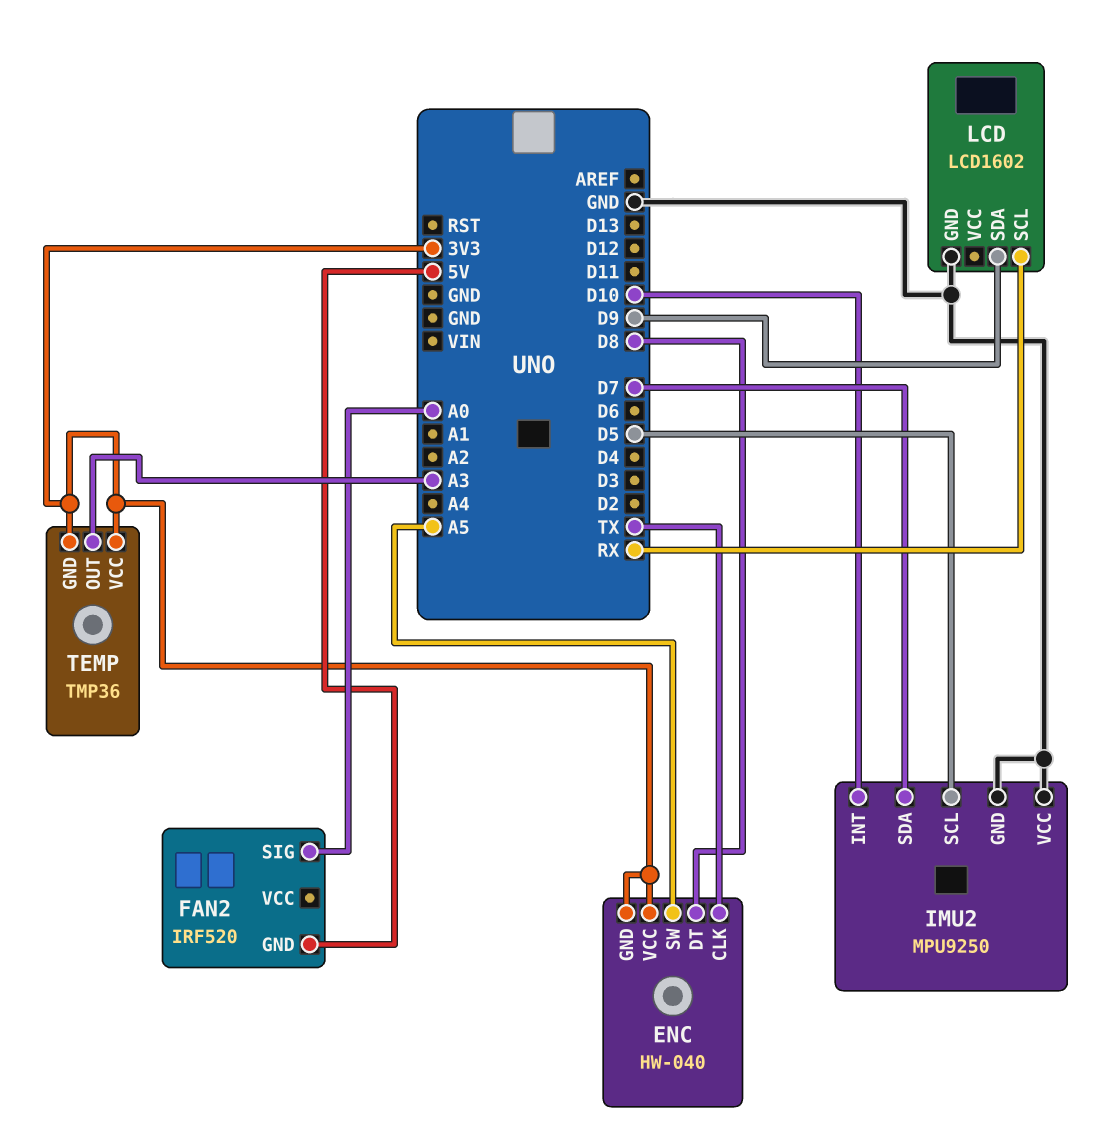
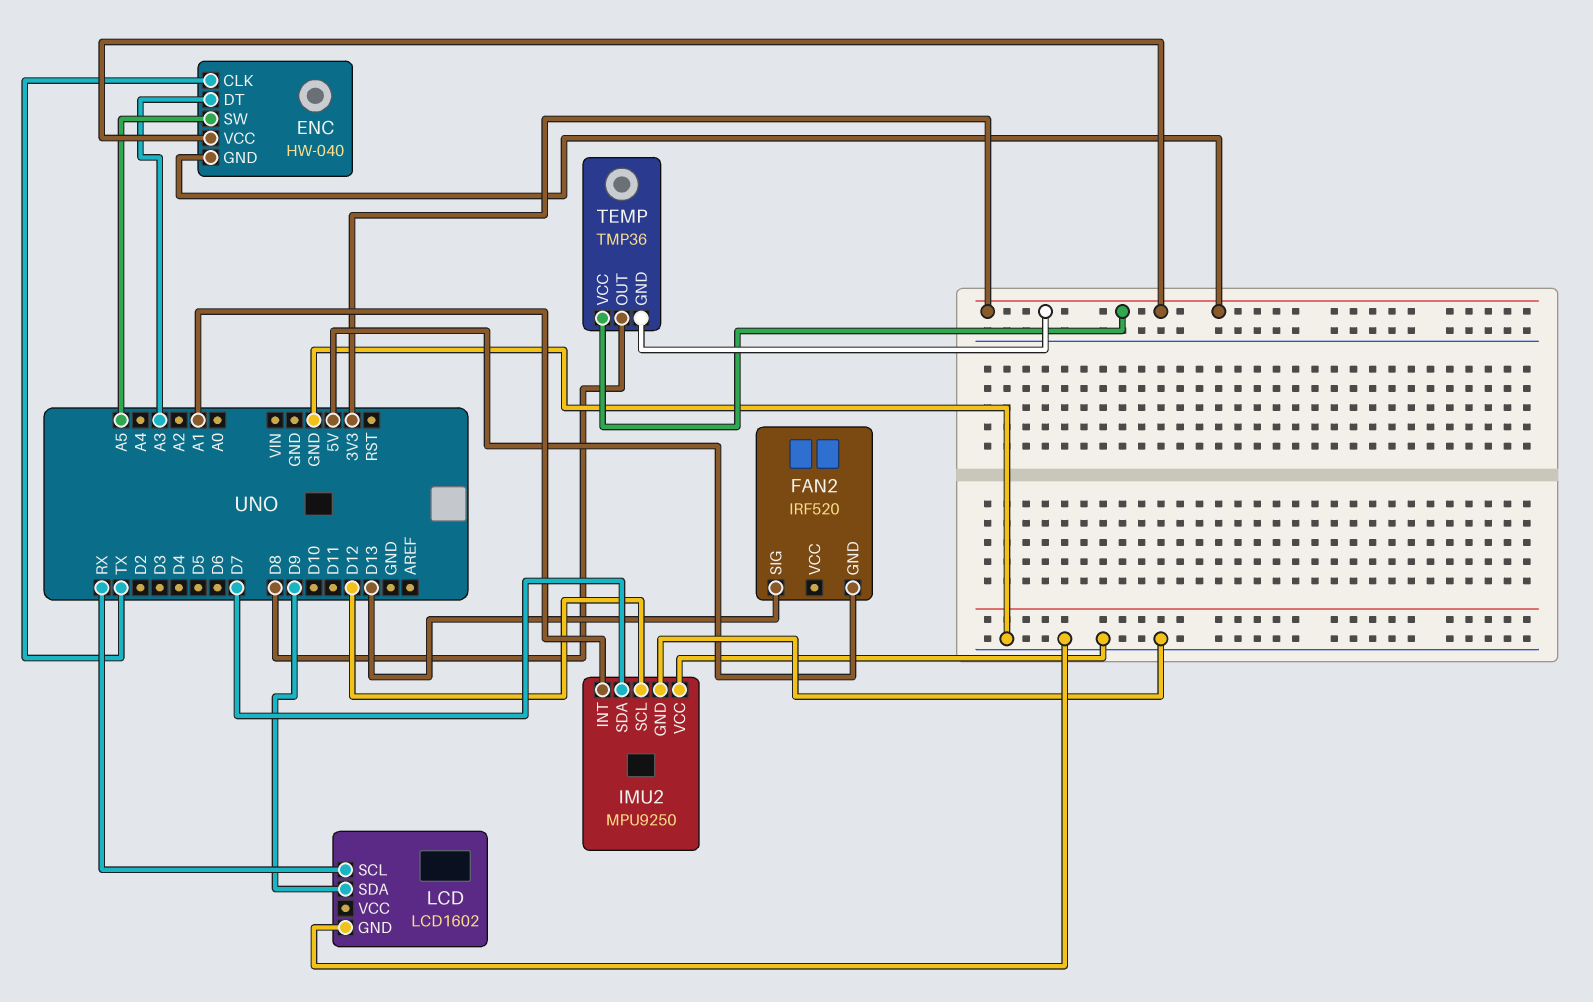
ENC pin DT: D8 -> A3
FAN2 pin SIG: A0 -> D13
IMU2 pin INT: D10 -> A1
IMU2 pin SCL: D5 -> D12
TEMP pin OUT: A3 -> D8

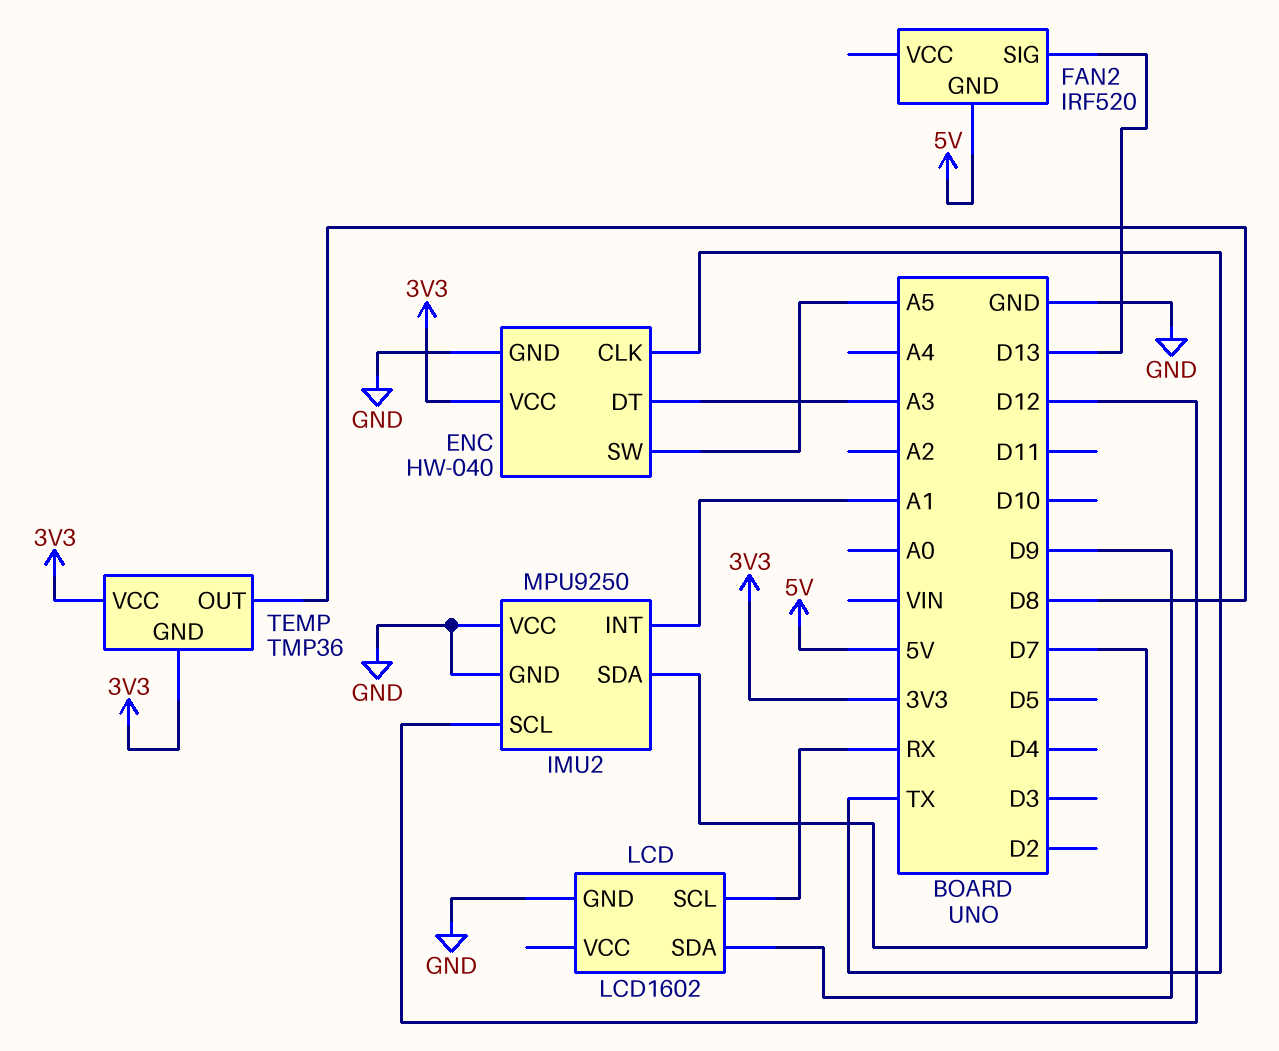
ENC pin GND: 3V3 -> GND

